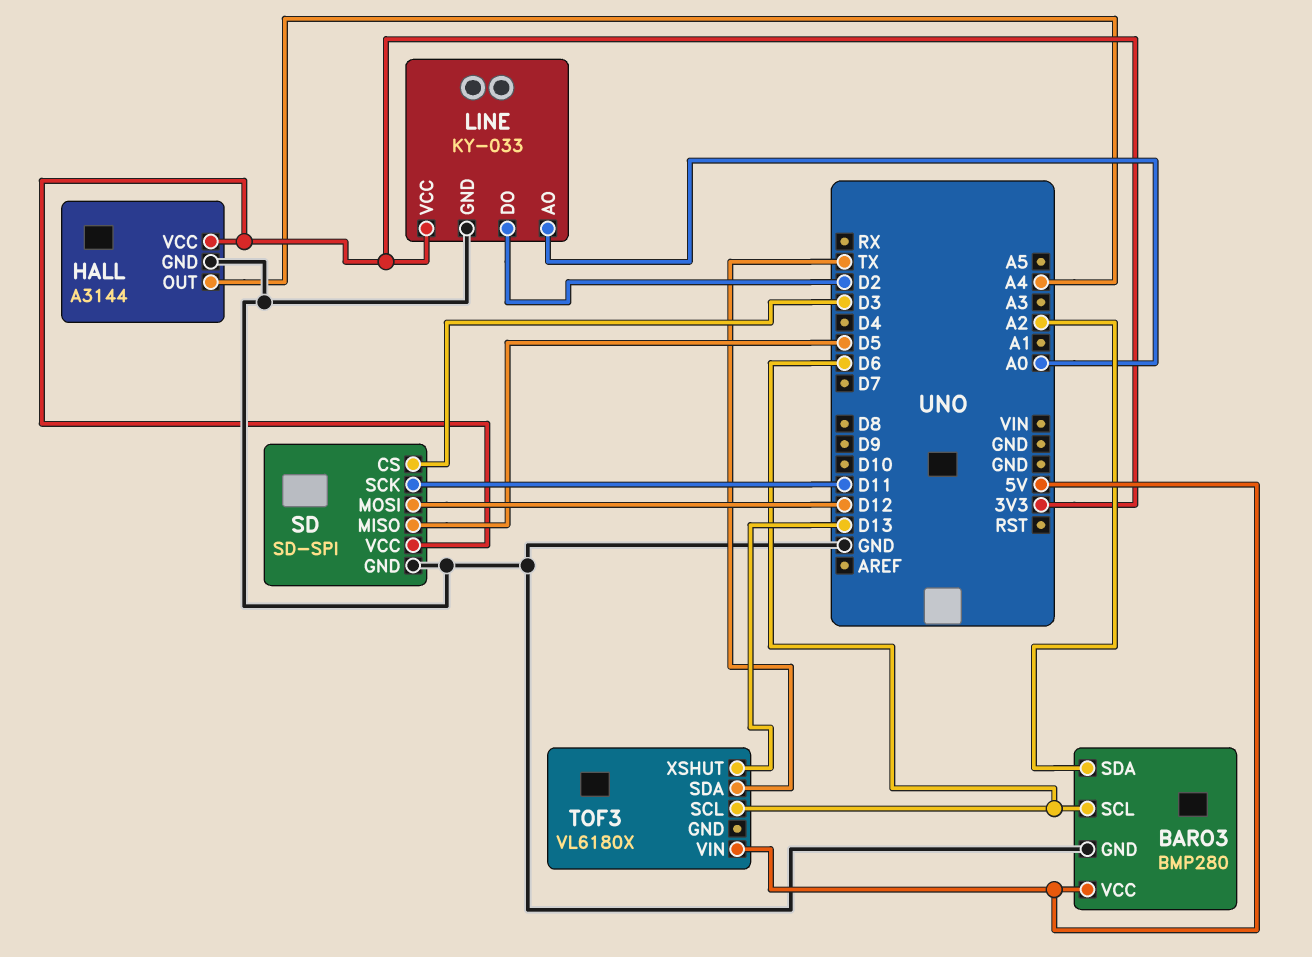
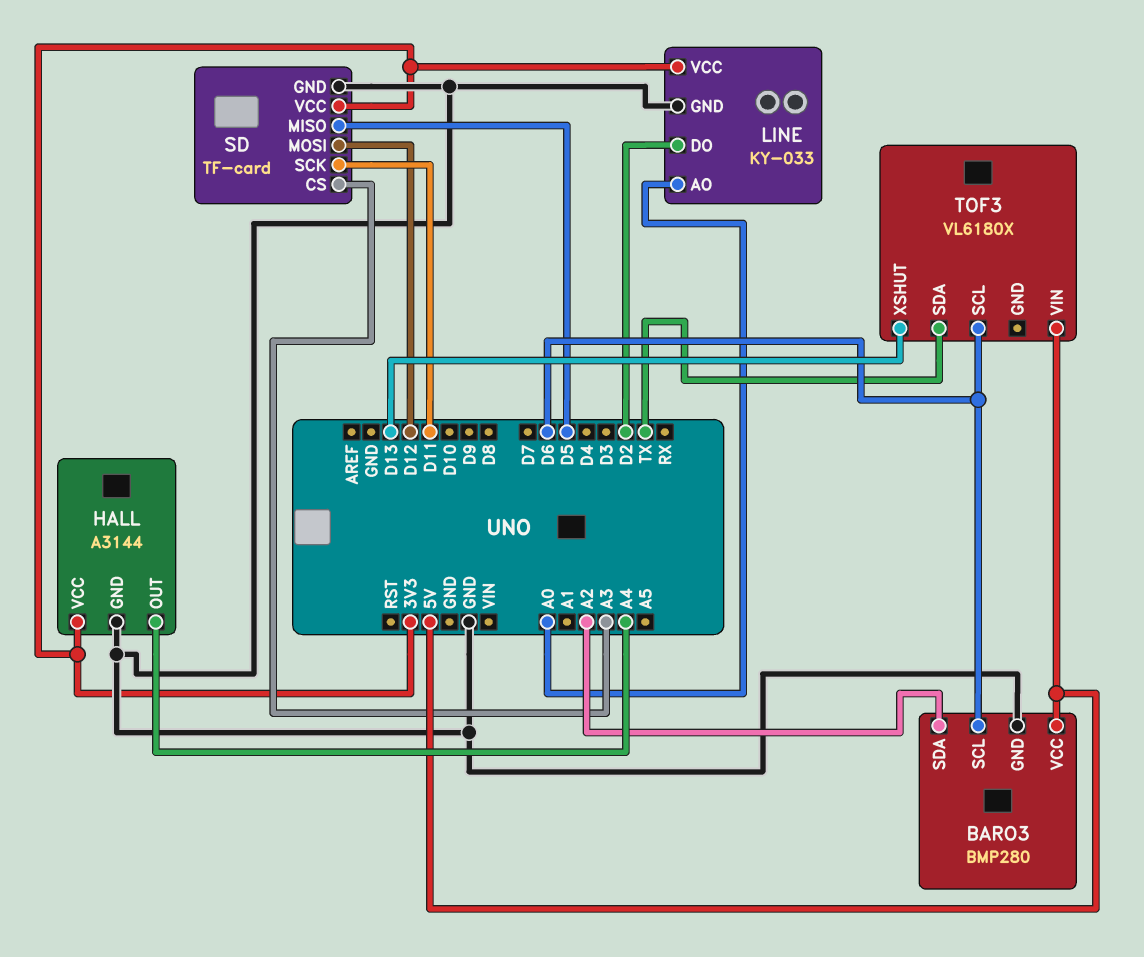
SD: SD-SPI -> TF-card
SD pin CS: D3 -> A3

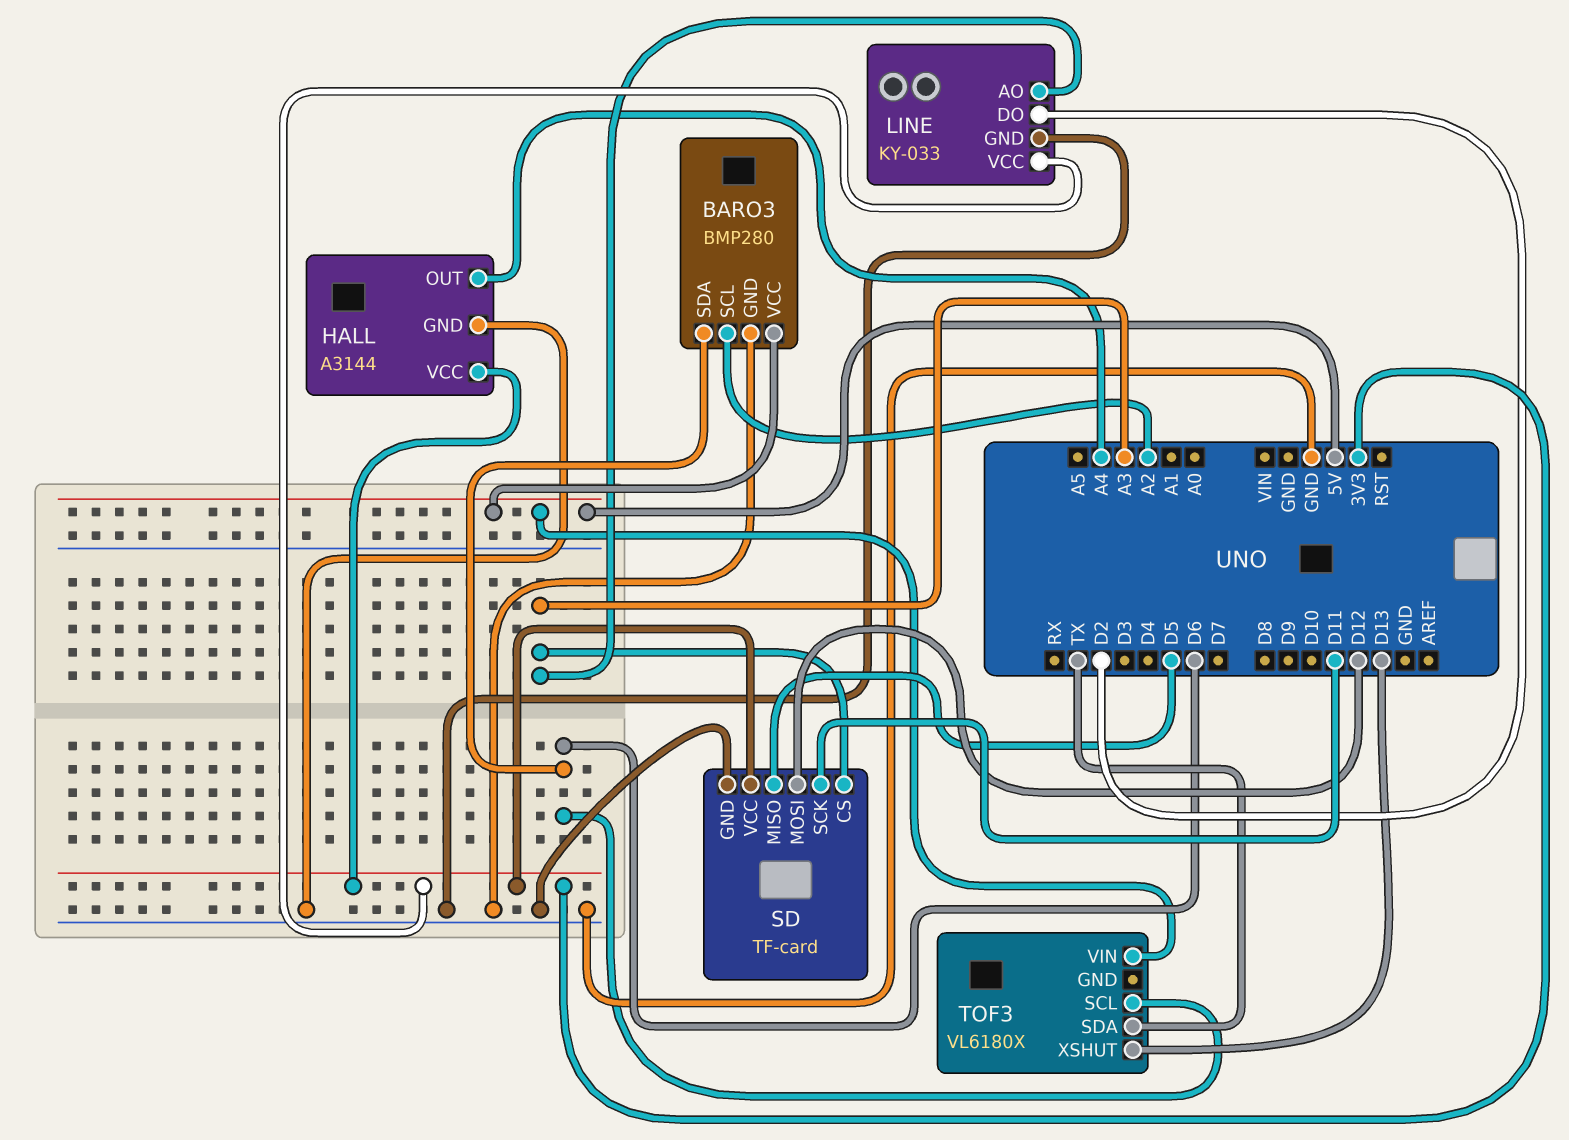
BARO3 pin SCL: D6 -> A2
BARO3 pin SDA: A2 -> D6
LINE pin AO: A0 -> A3

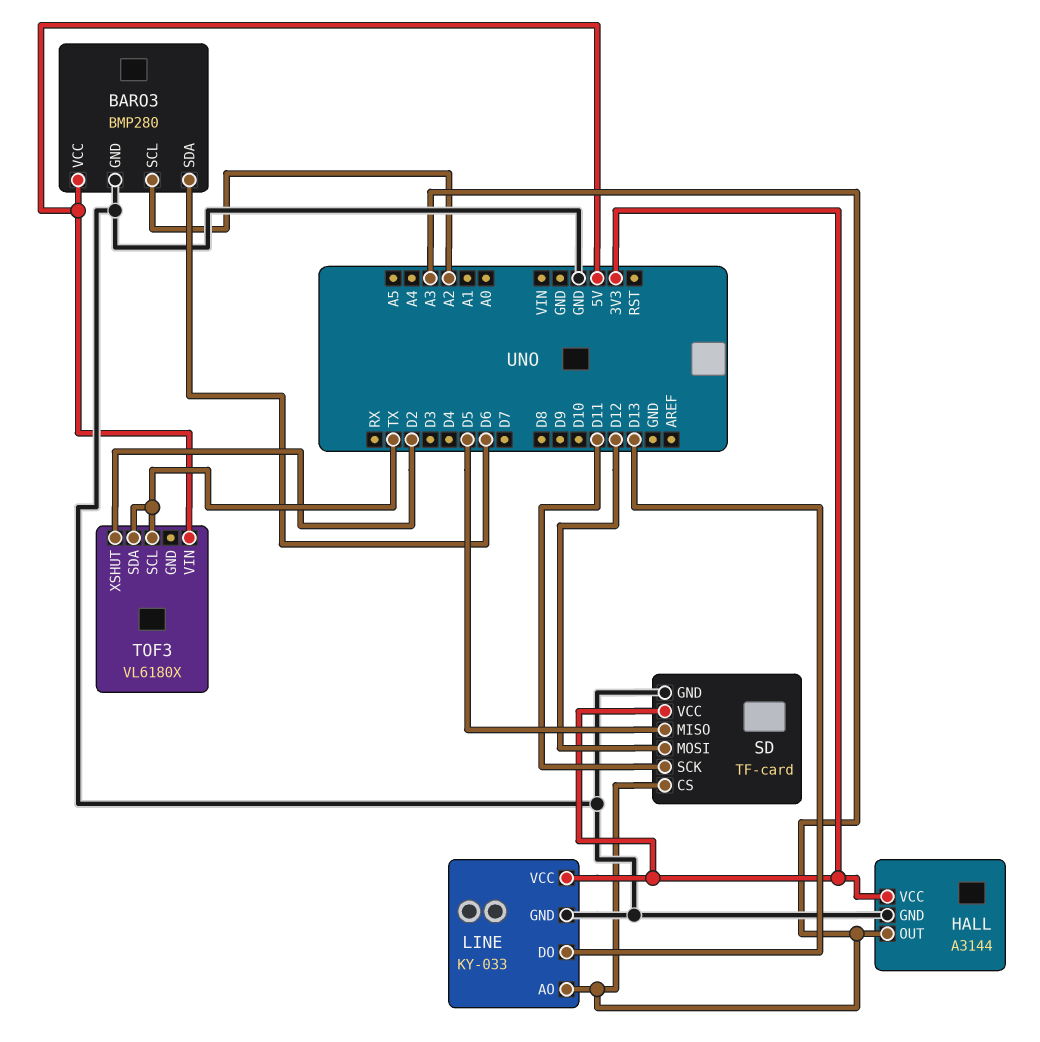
HALL pin OUT: A4 -> A3
LINE pin DO: D2 -> D13
TOF3 pin SCL: D6 -> TX
TOF3 pin XSHUT: D13 -> D2

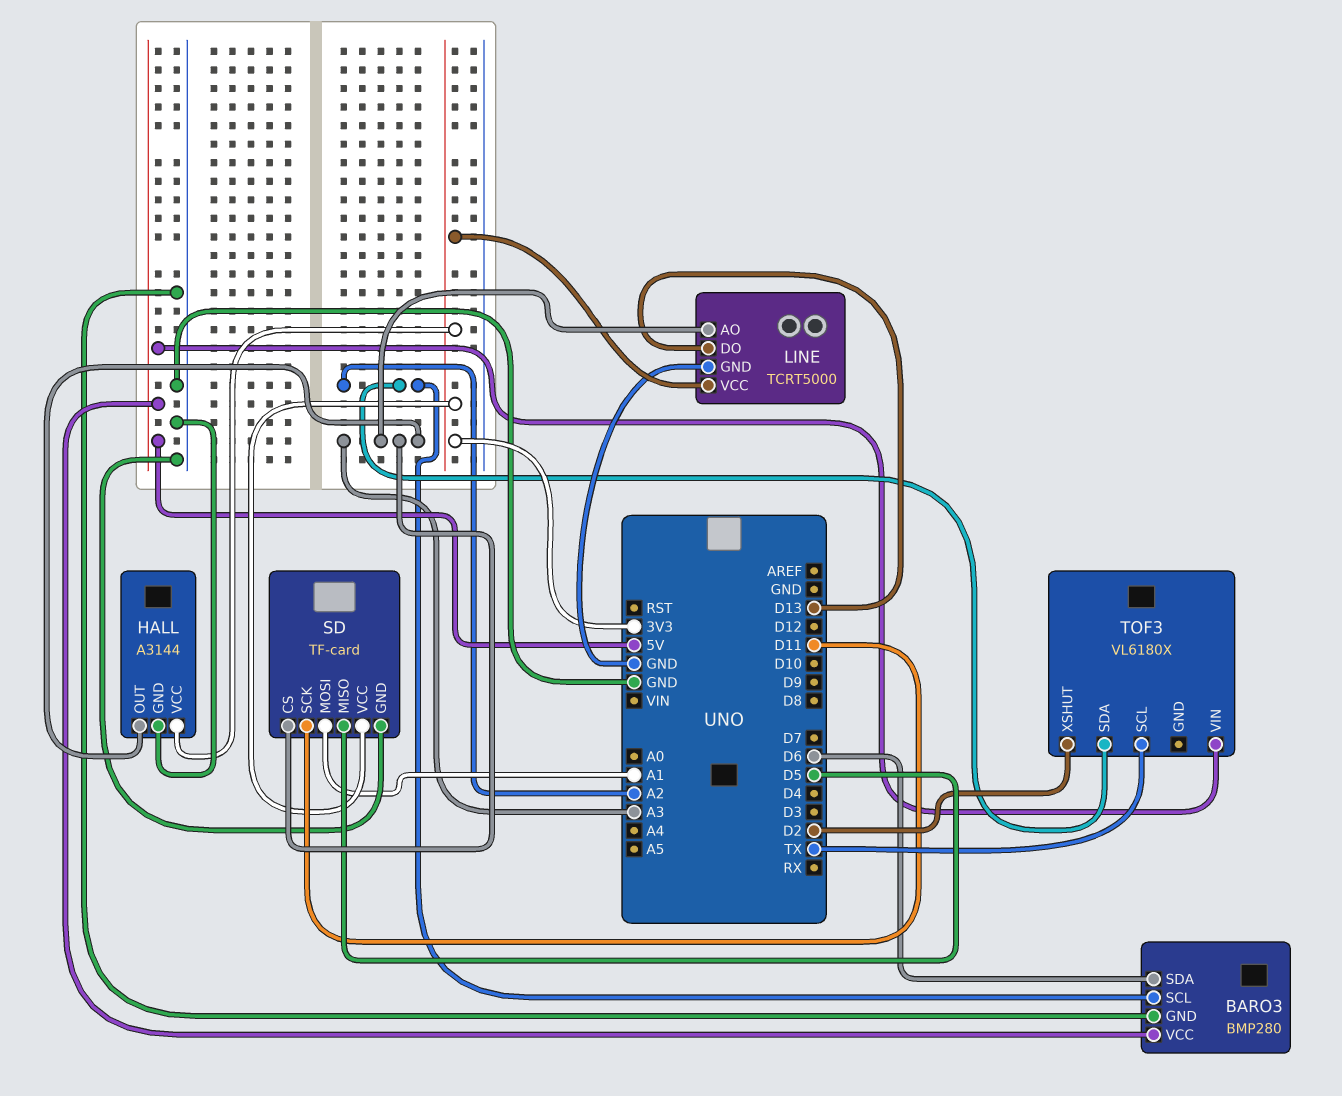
LINE: KY-033 -> TCRT5000
SD pin MOSI: D12 -> A1
TOF3 pin SDA: TX -> A2

